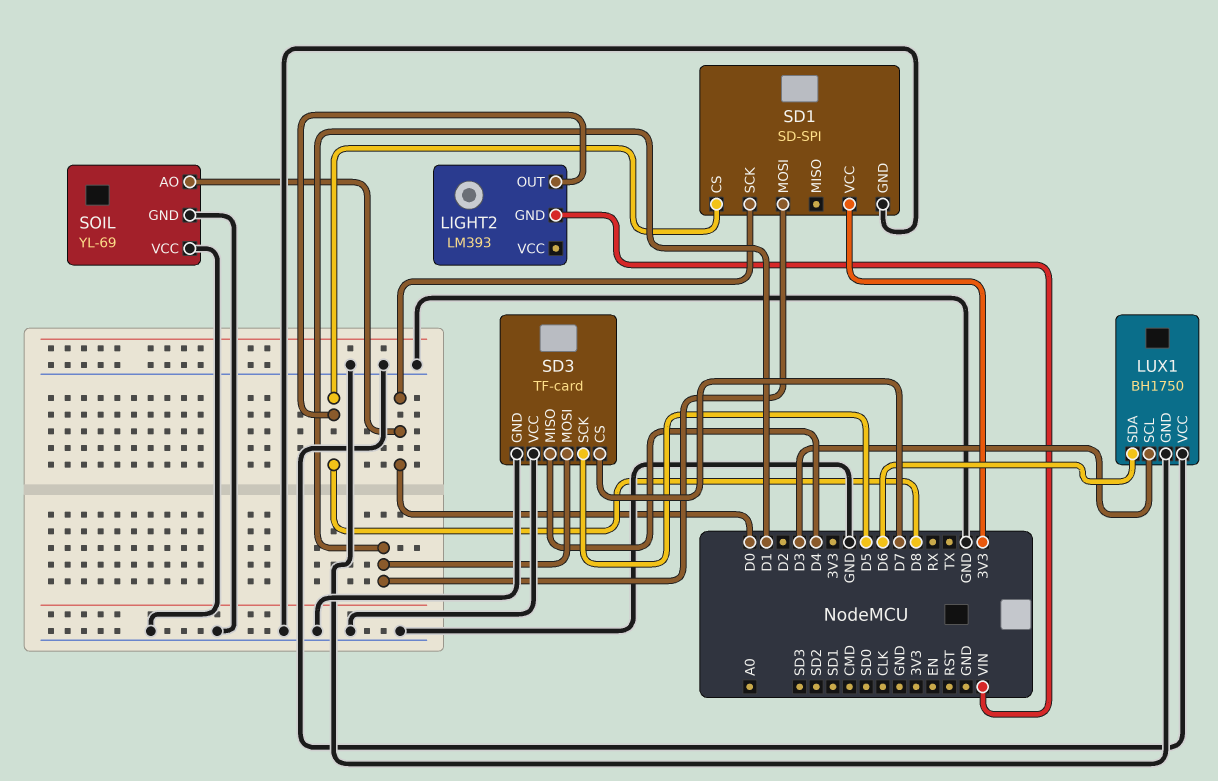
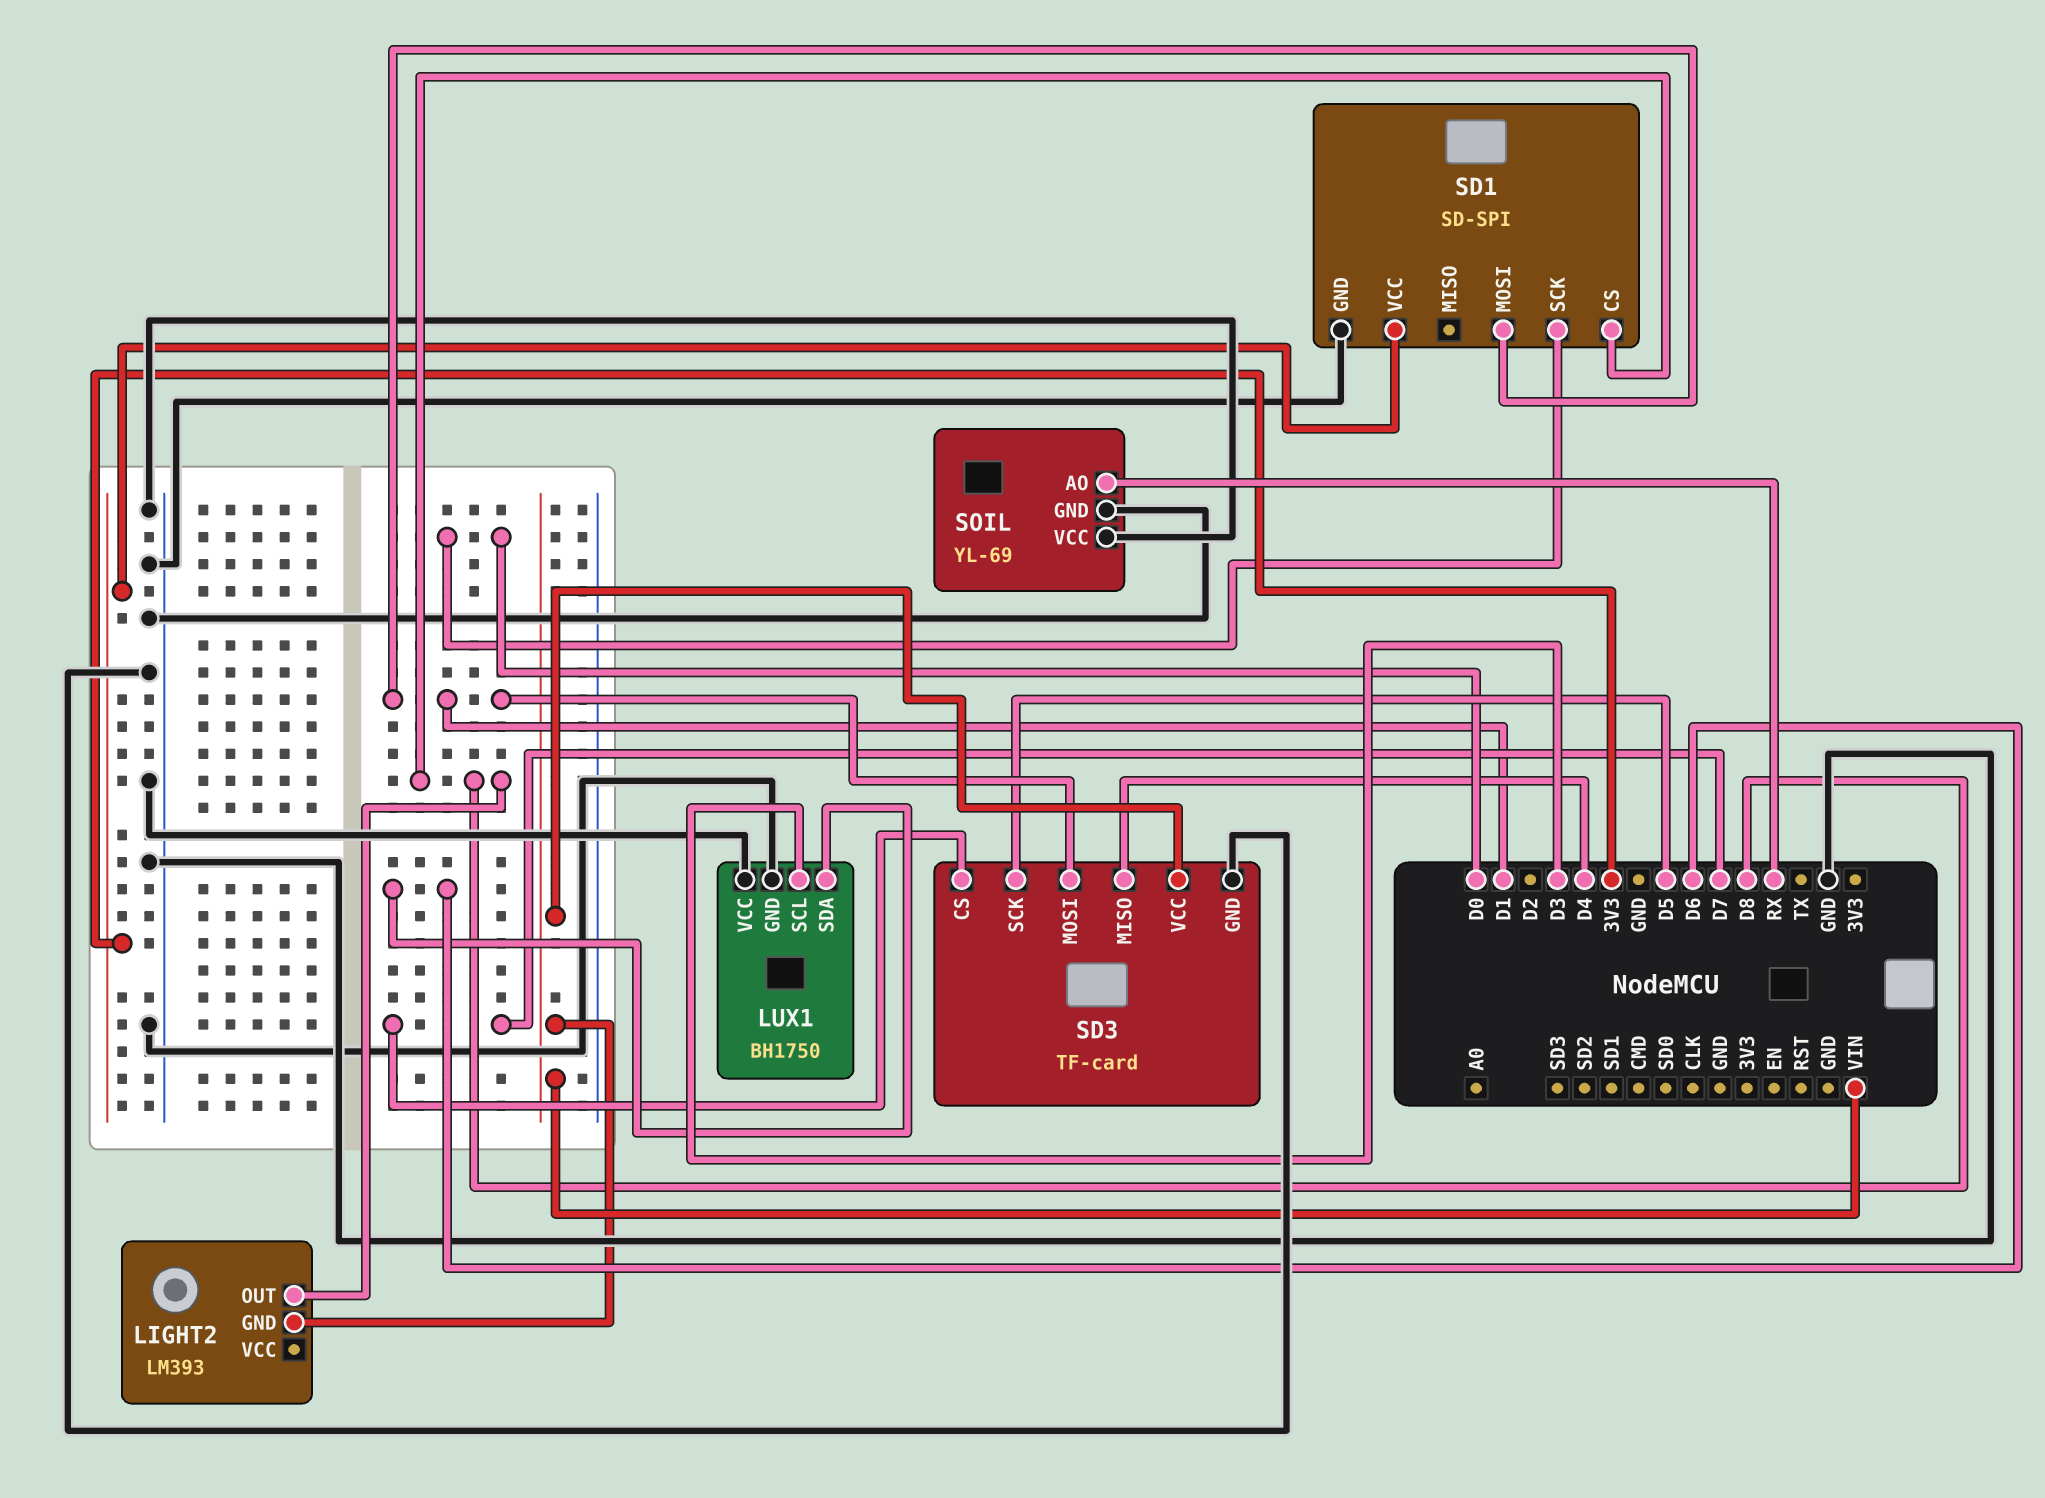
SD3 pin VCC: GND -> VIN
SOIL pin AO: D0 -> RX

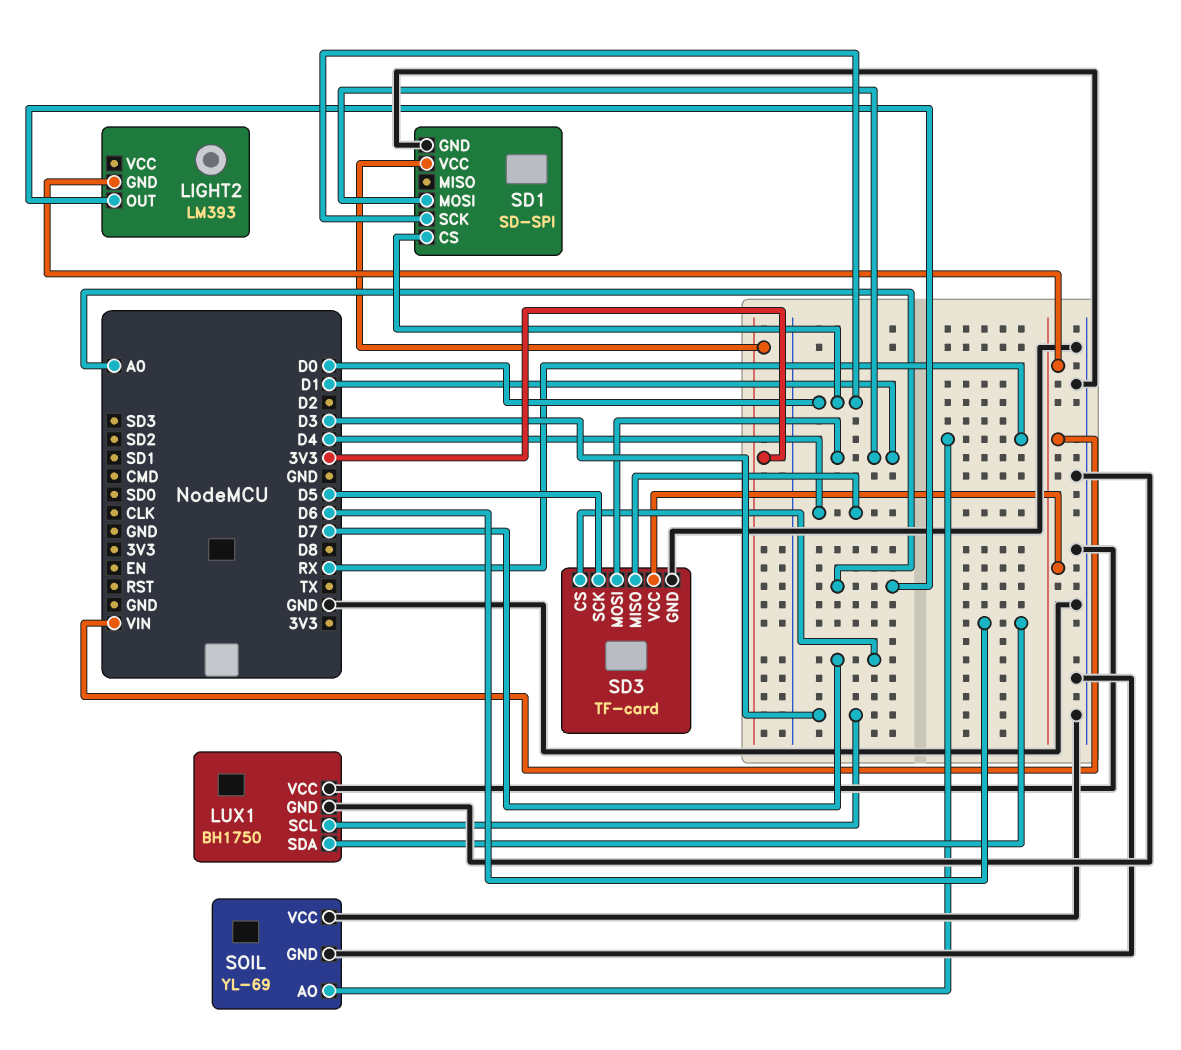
LIGHT2 pin OUT: D8 -> A0
SD1 pin CS: D8 -> D0

